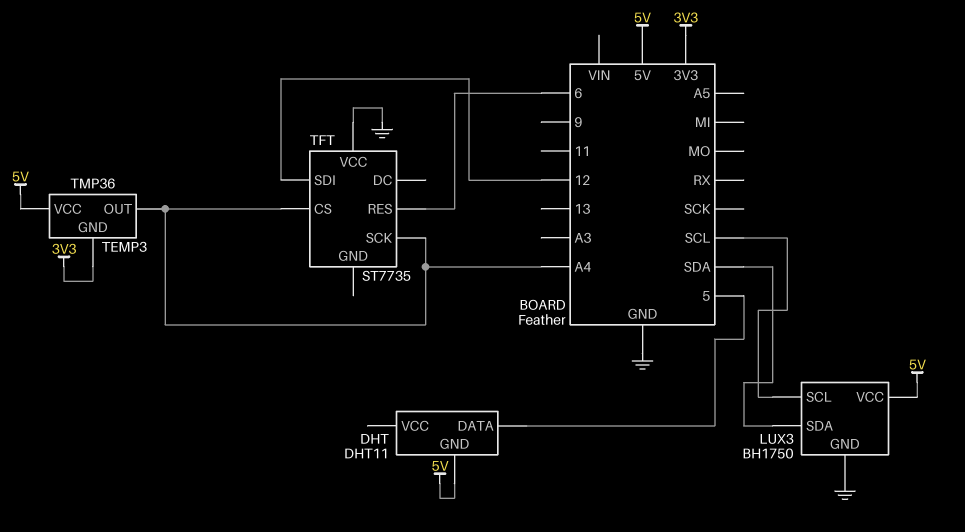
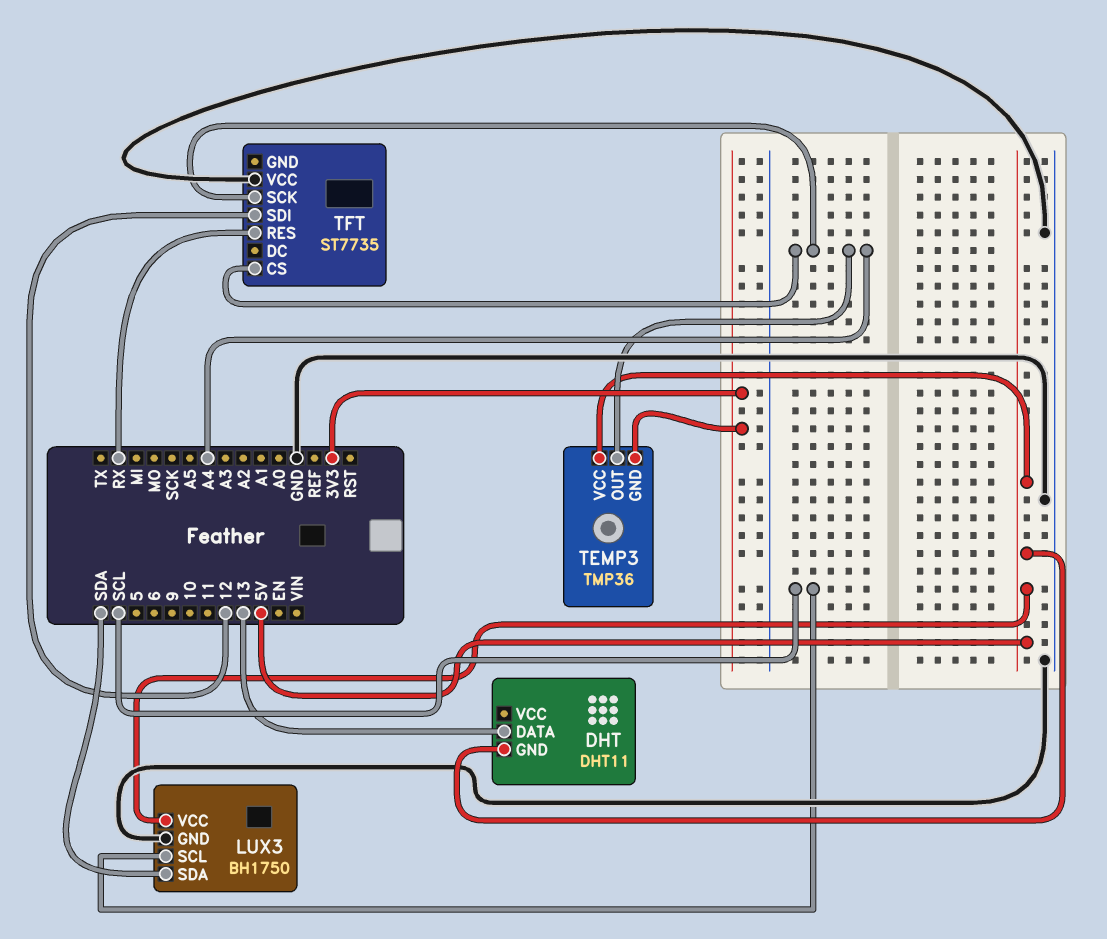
DHT pin DATA: 5 -> 13
TFT pin RES: 6 -> RX

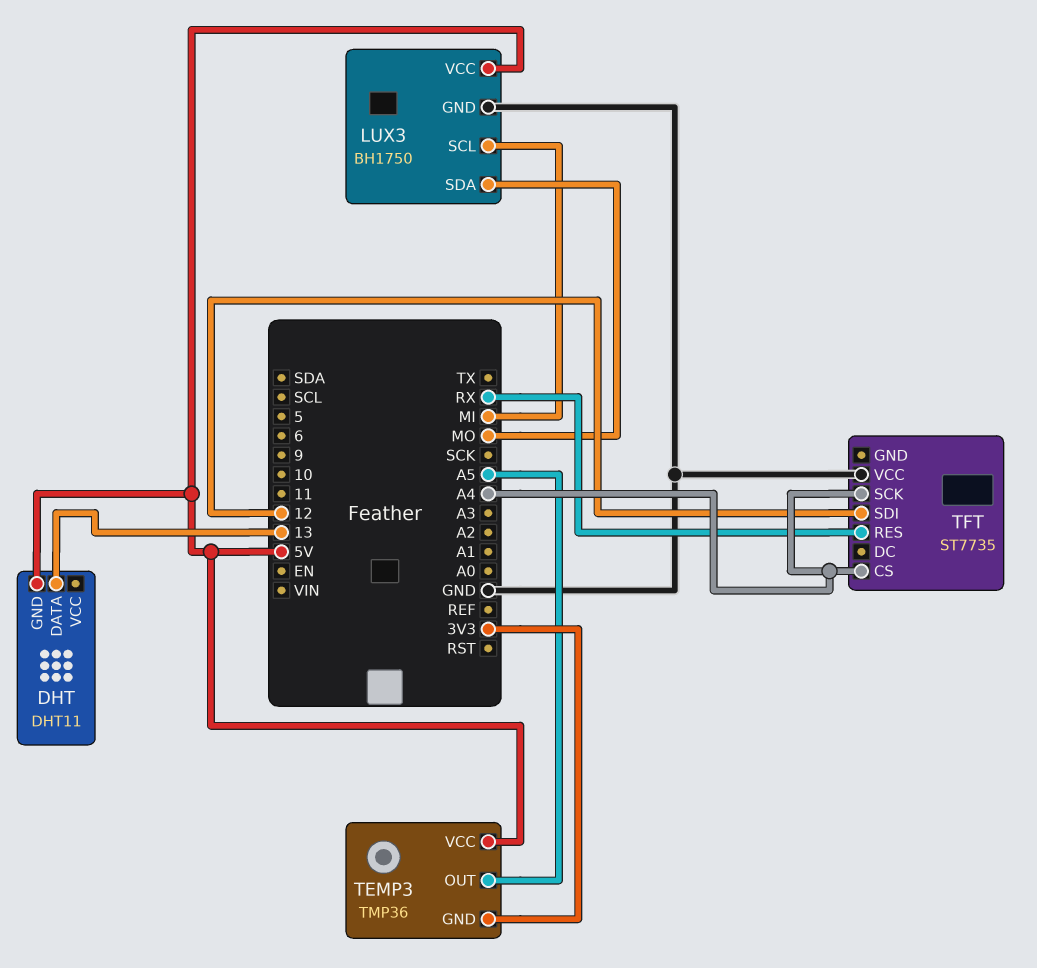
LUX3 pin SCL: SCL -> MI
LUX3 pin SDA: SDA -> MO
TEMP3 pin OUT: A4 -> A5

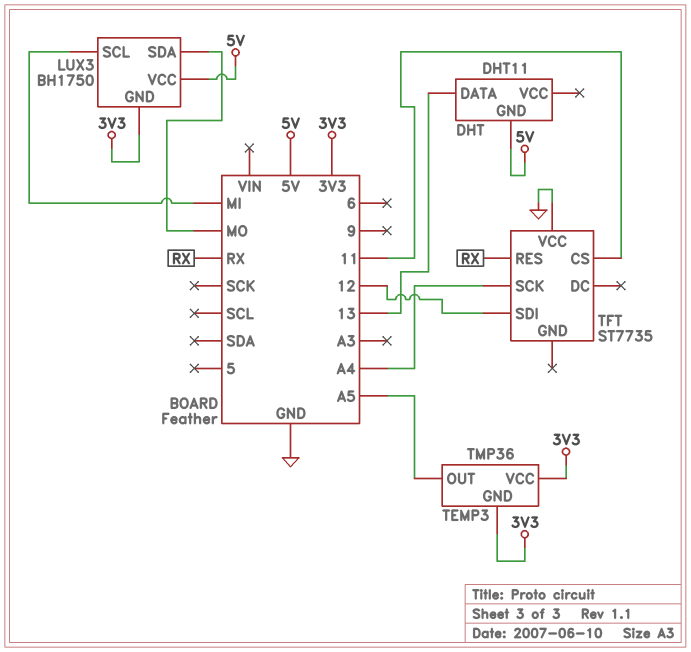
LUX3 pin GND: GND -> 3V3
TEMP3 pin VCC: 5V -> 3V3
TFT pin CS: A4 -> 11

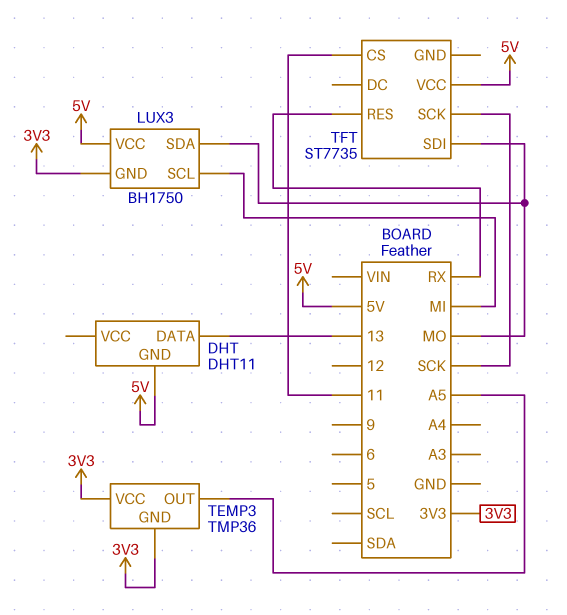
TFT pin SCK: A4 -> SCK
TFT pin SDI: 12 -> MO
TFT pin VCC: GND -> 5V

